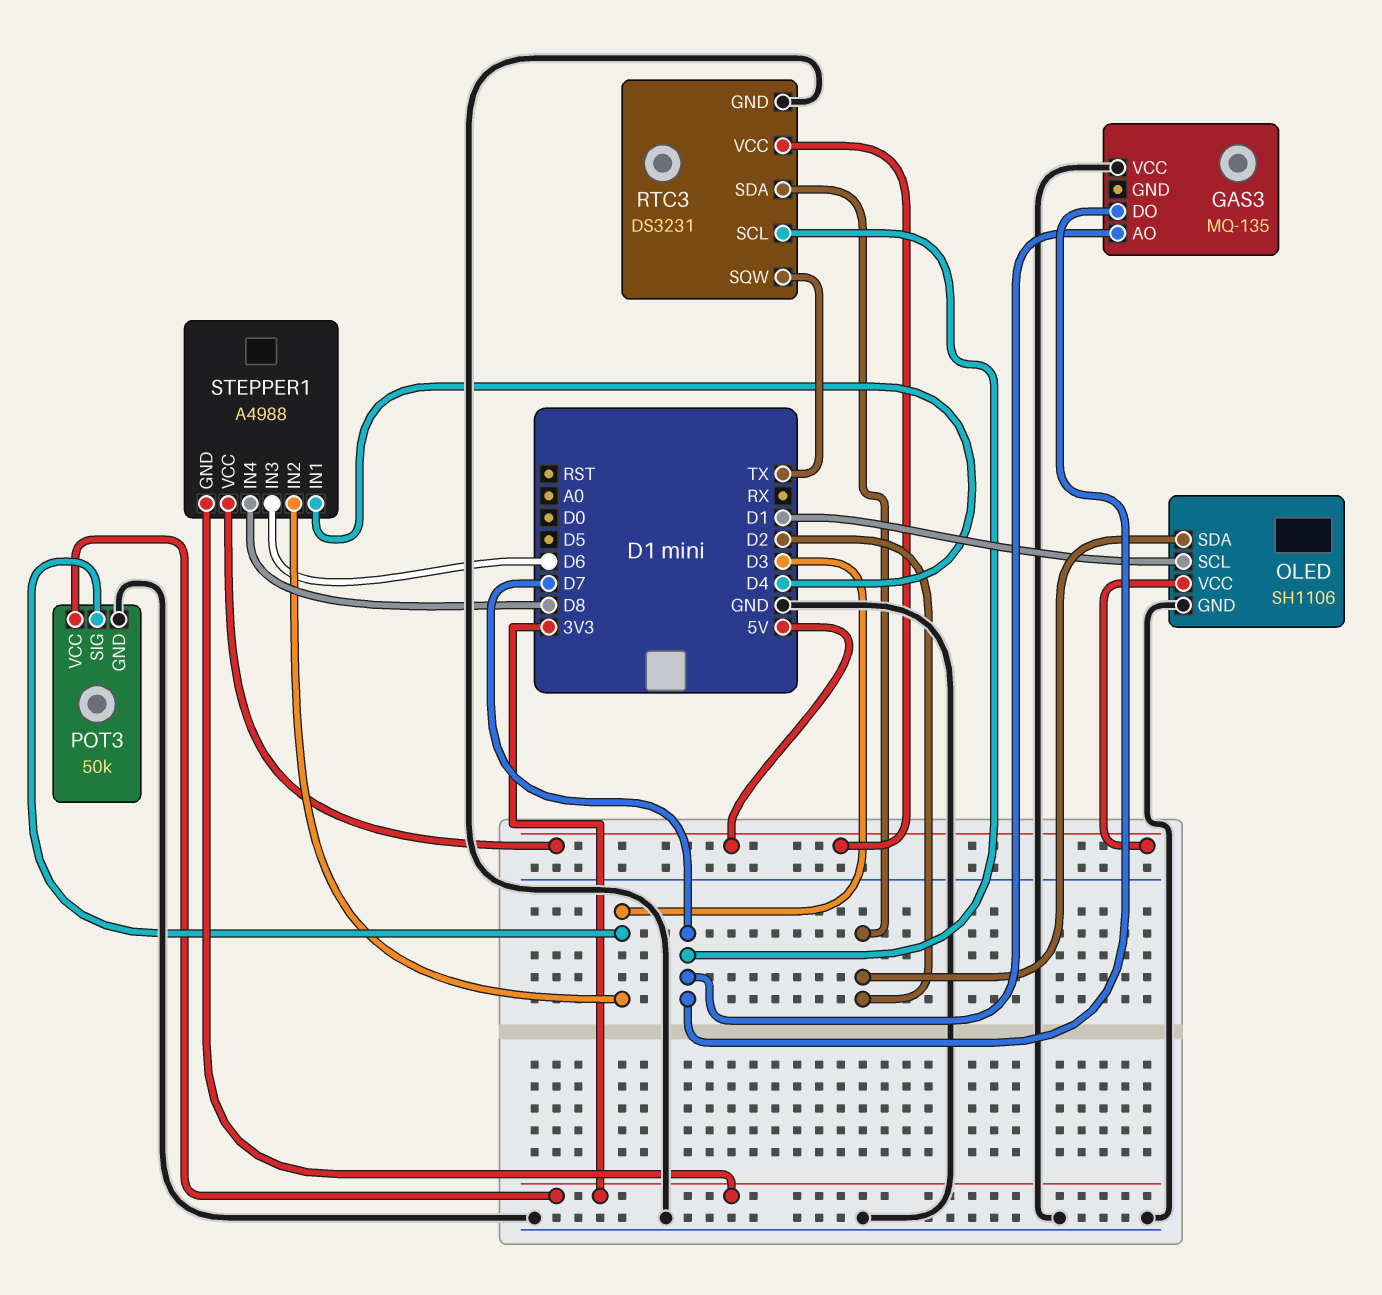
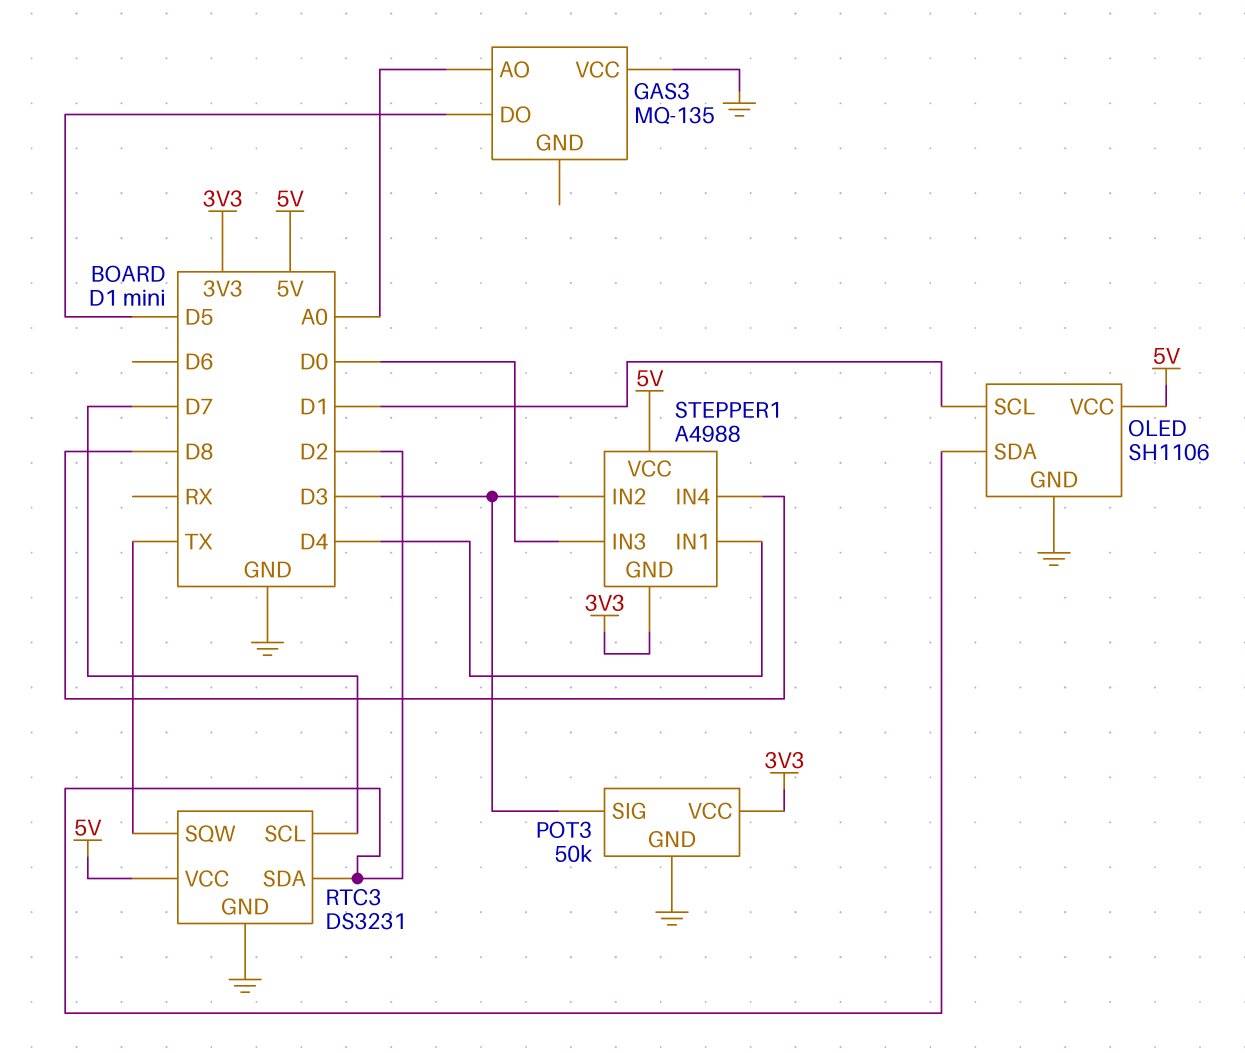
GAS3 pin AO: D7 -> A0
GAS3 pin DO: D7 -> D5
STEPPER1 pin IN3: D6 -> D0

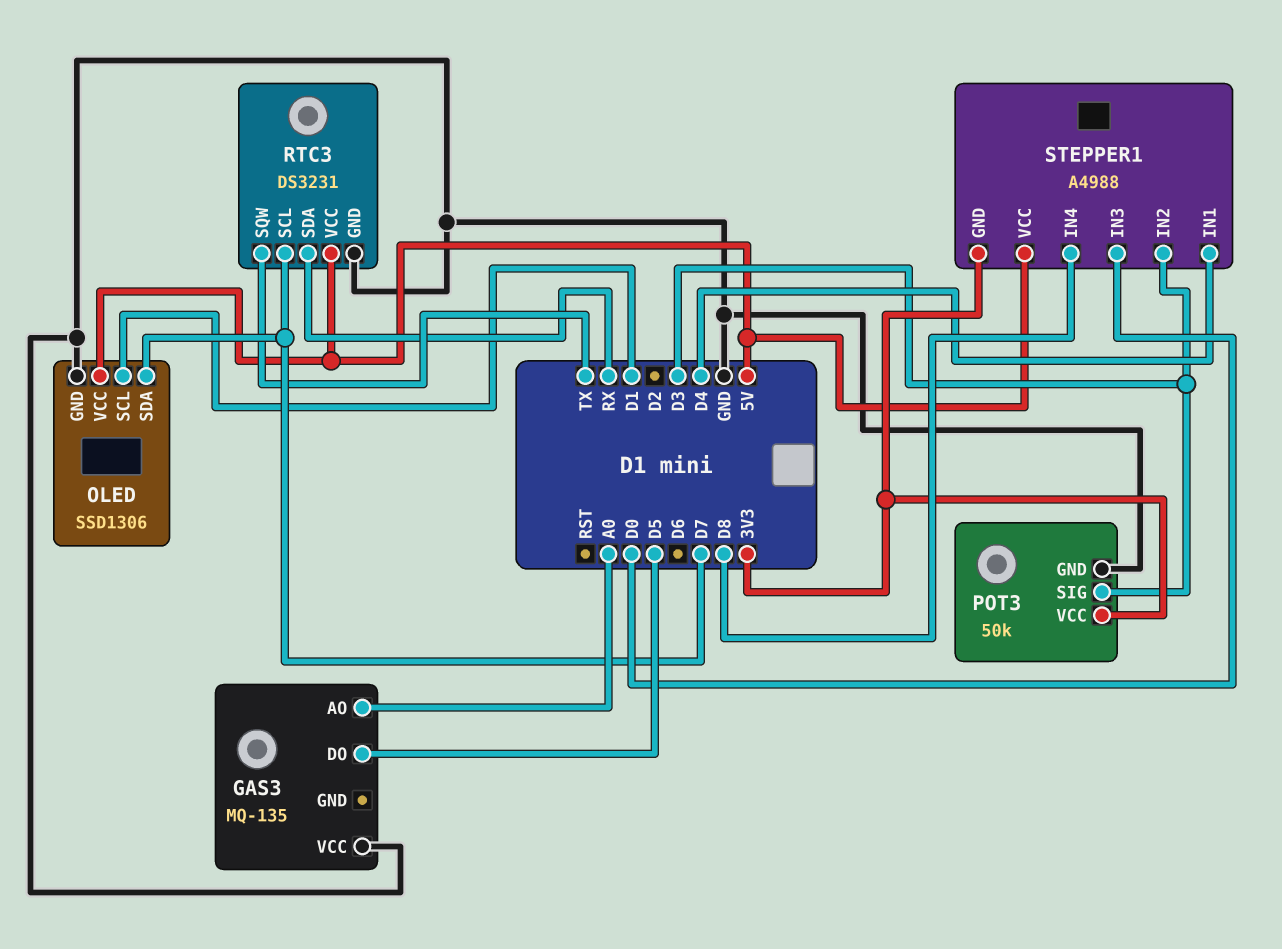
OLED: SH1106 -> SSD1306
OLED pin SDA: D2 -> D7
RTC3 pin SDA: D2 -> RX

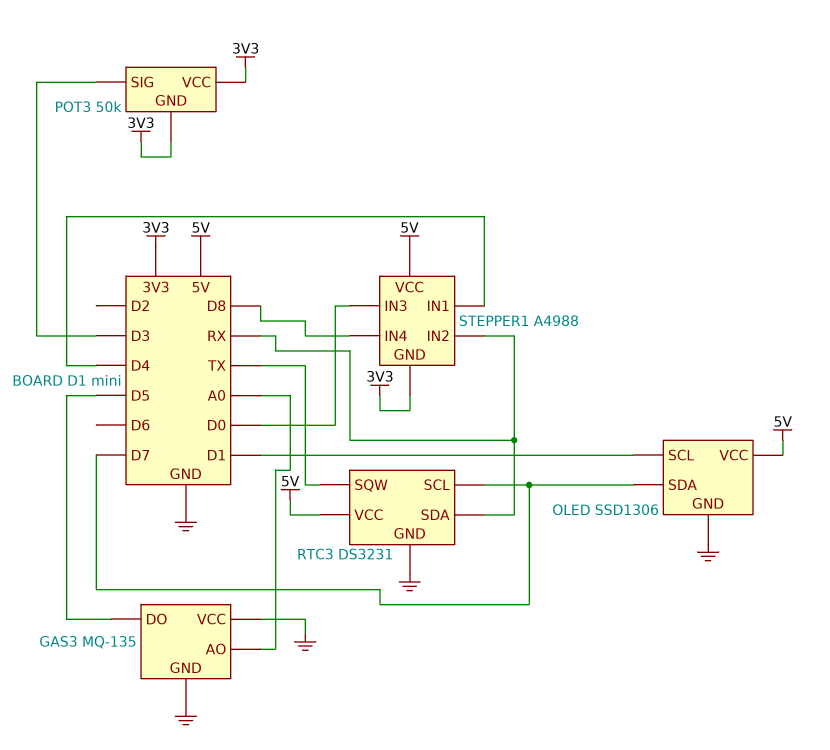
GAS3 pin GND: none -> GND
POT3 pin GND: GND -> 3V3
STEPPER1 pin IN2: D3 -> RX

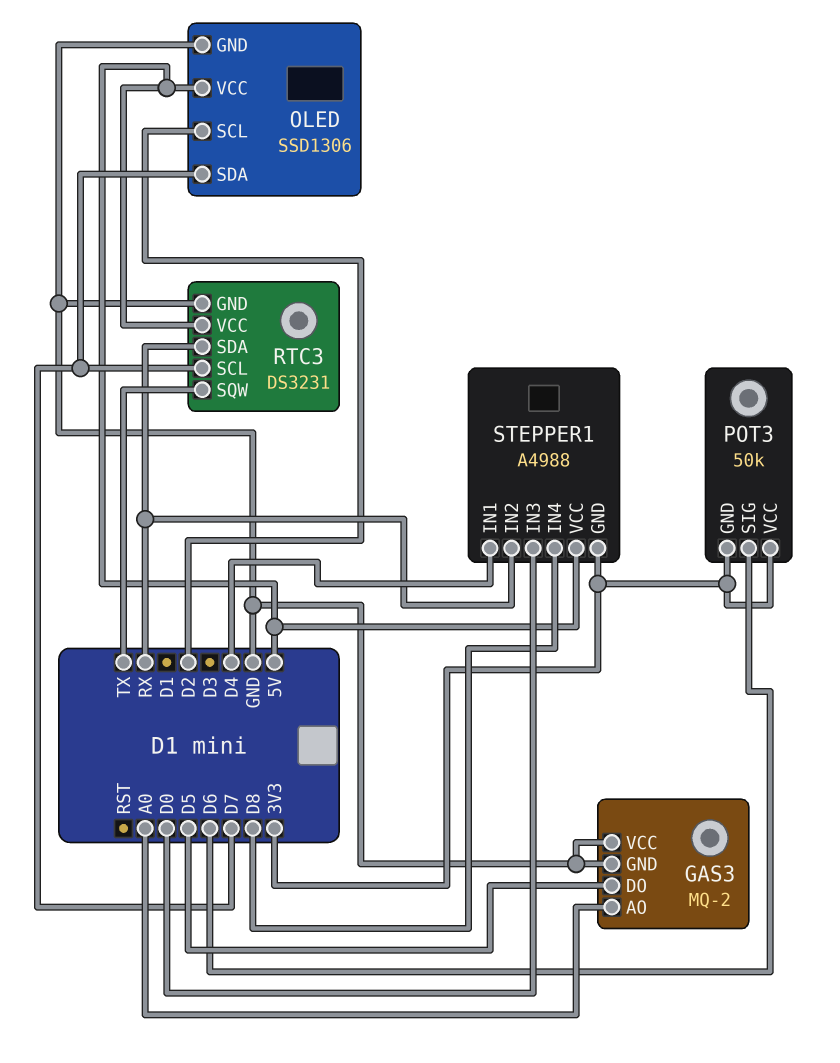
GAS3: MQ-135 -> MQ-2
OLED pin SCL: D1 -> D2
POT3 pin SIG: D3 -> D6

